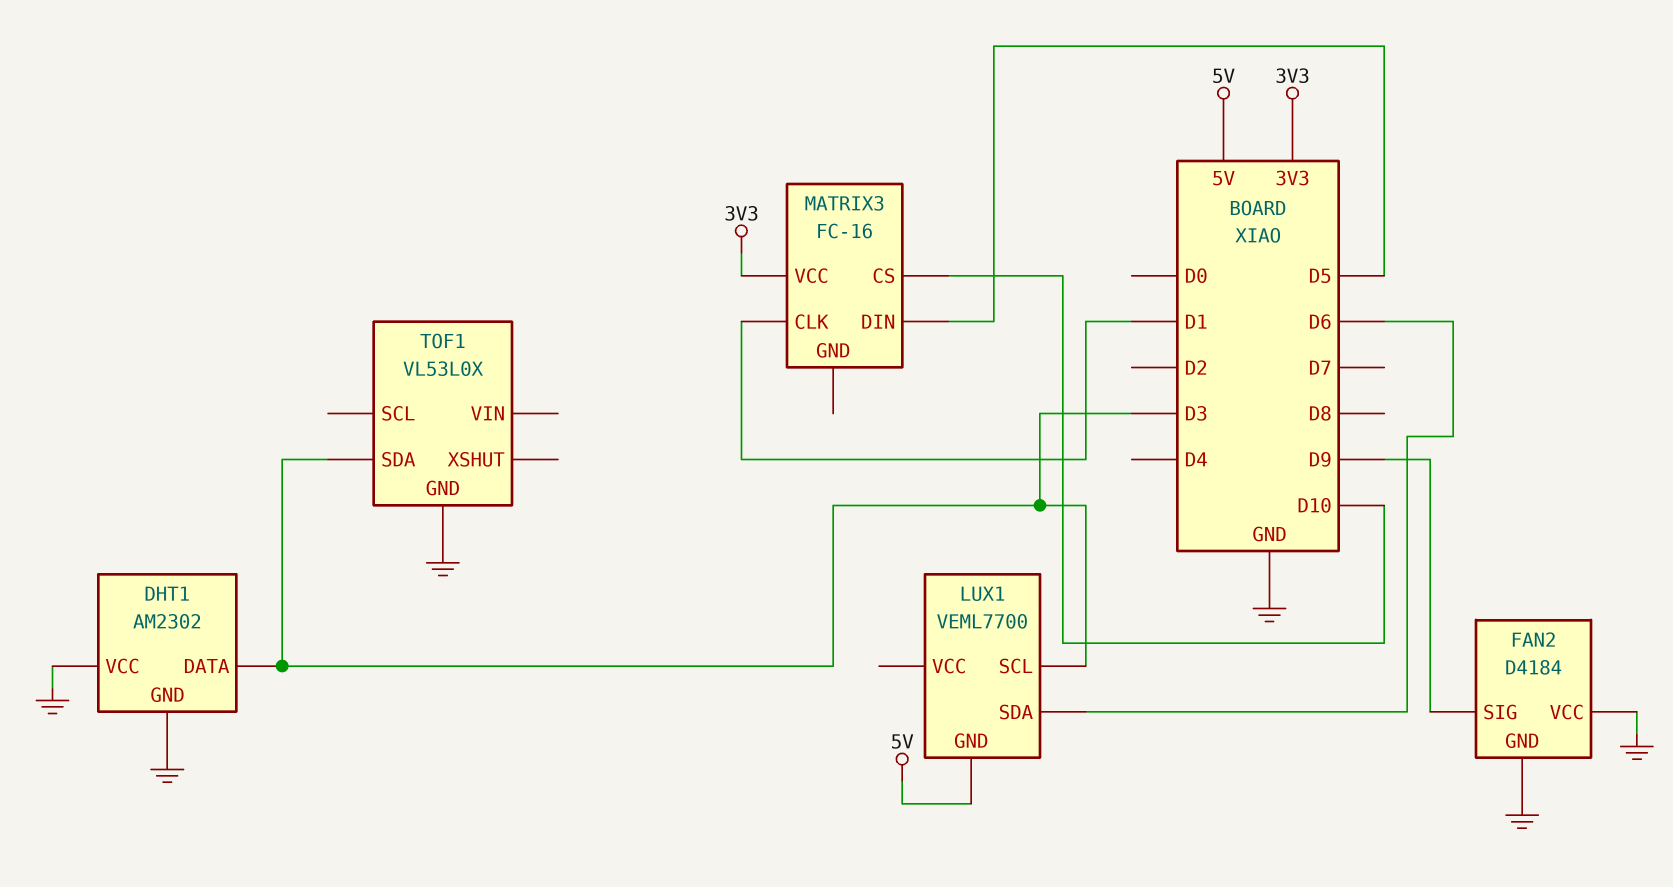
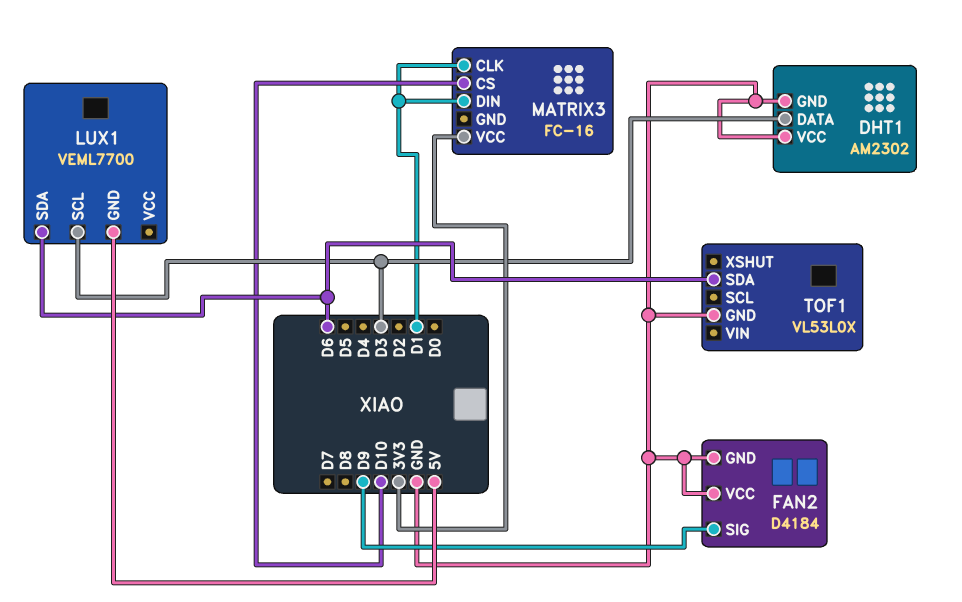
MATRIX3 pin DIN: D5 -> D1
TOF1 pin SDA: D3 -> D6

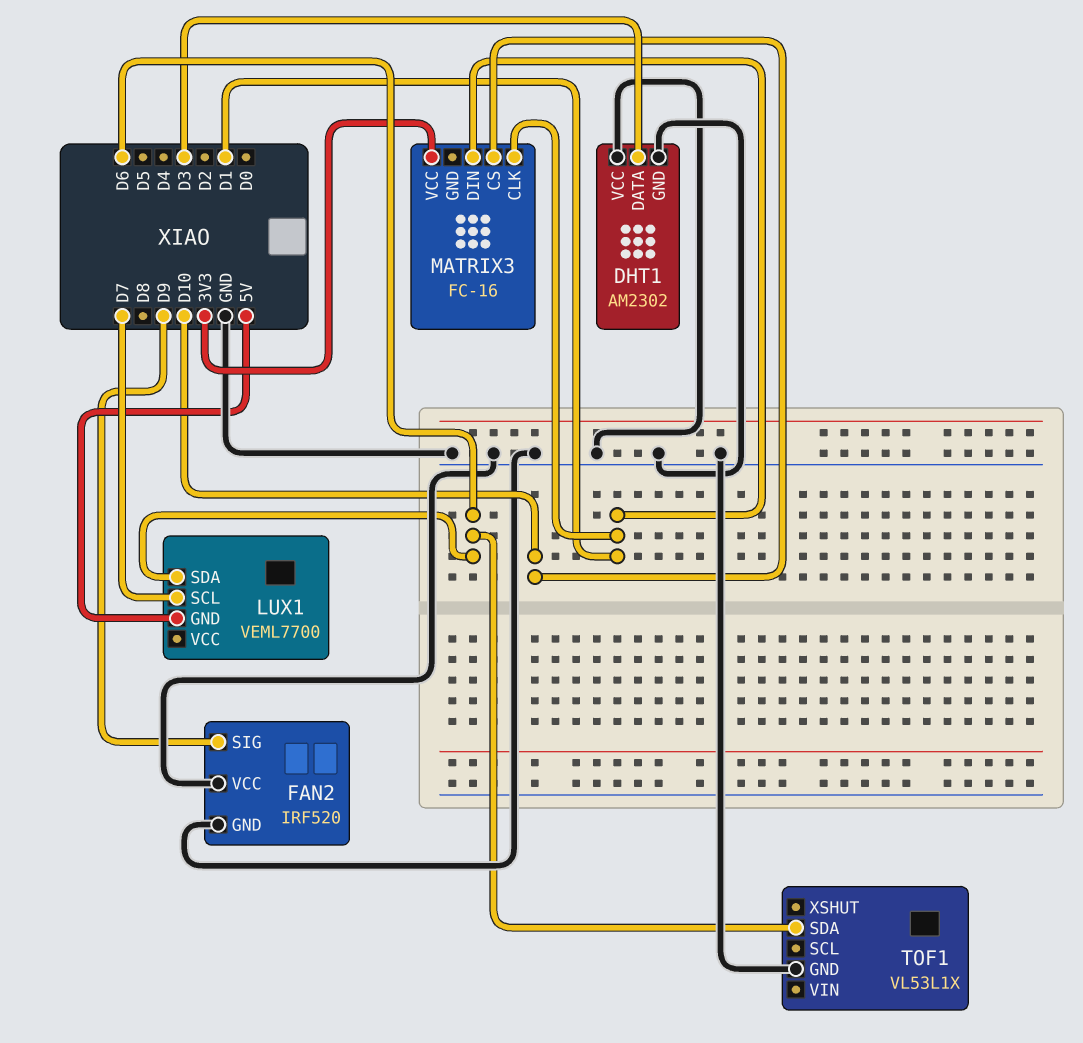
FAN2: D4184 -> IRF520
LUX1 pin SCL: D3 -> D7
TOF1: VL53L0X -> VL53L1X

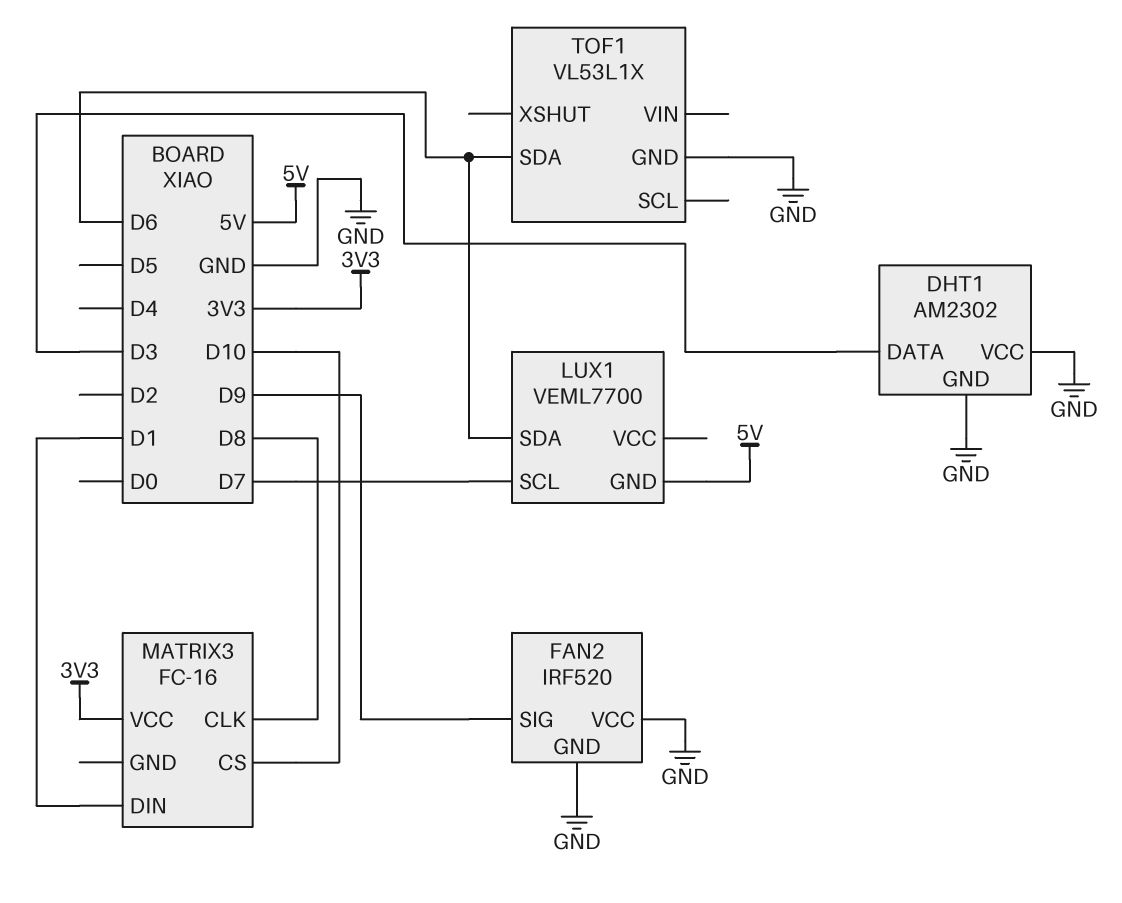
MATRIX3 pin CLK: D1 -> D8

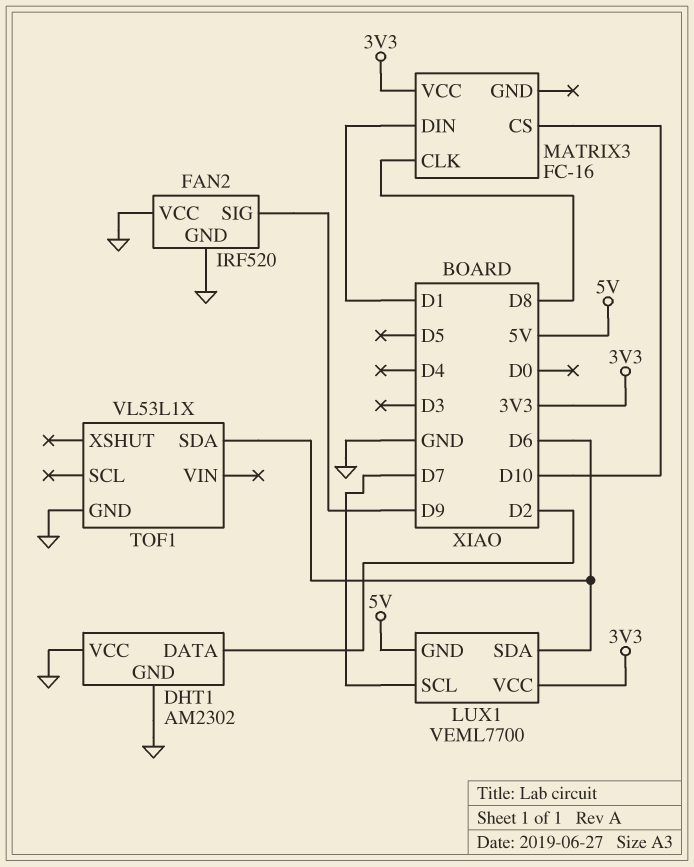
DHT1 pin DATA: D3 -> D2
LUX1 pin VCC: none -> 3V3

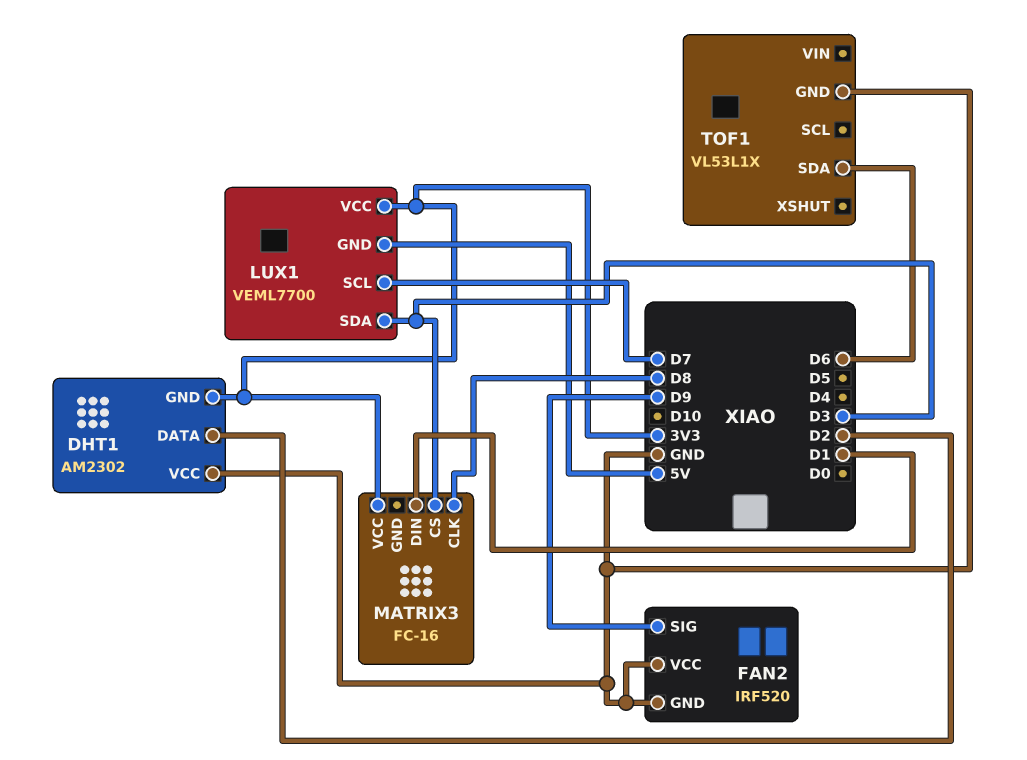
DHT1 pin GND: GND -> 3V3
LUX1 pin SDA: D6 -> D3
MATRIX3 pin CS: D10 -> D3

